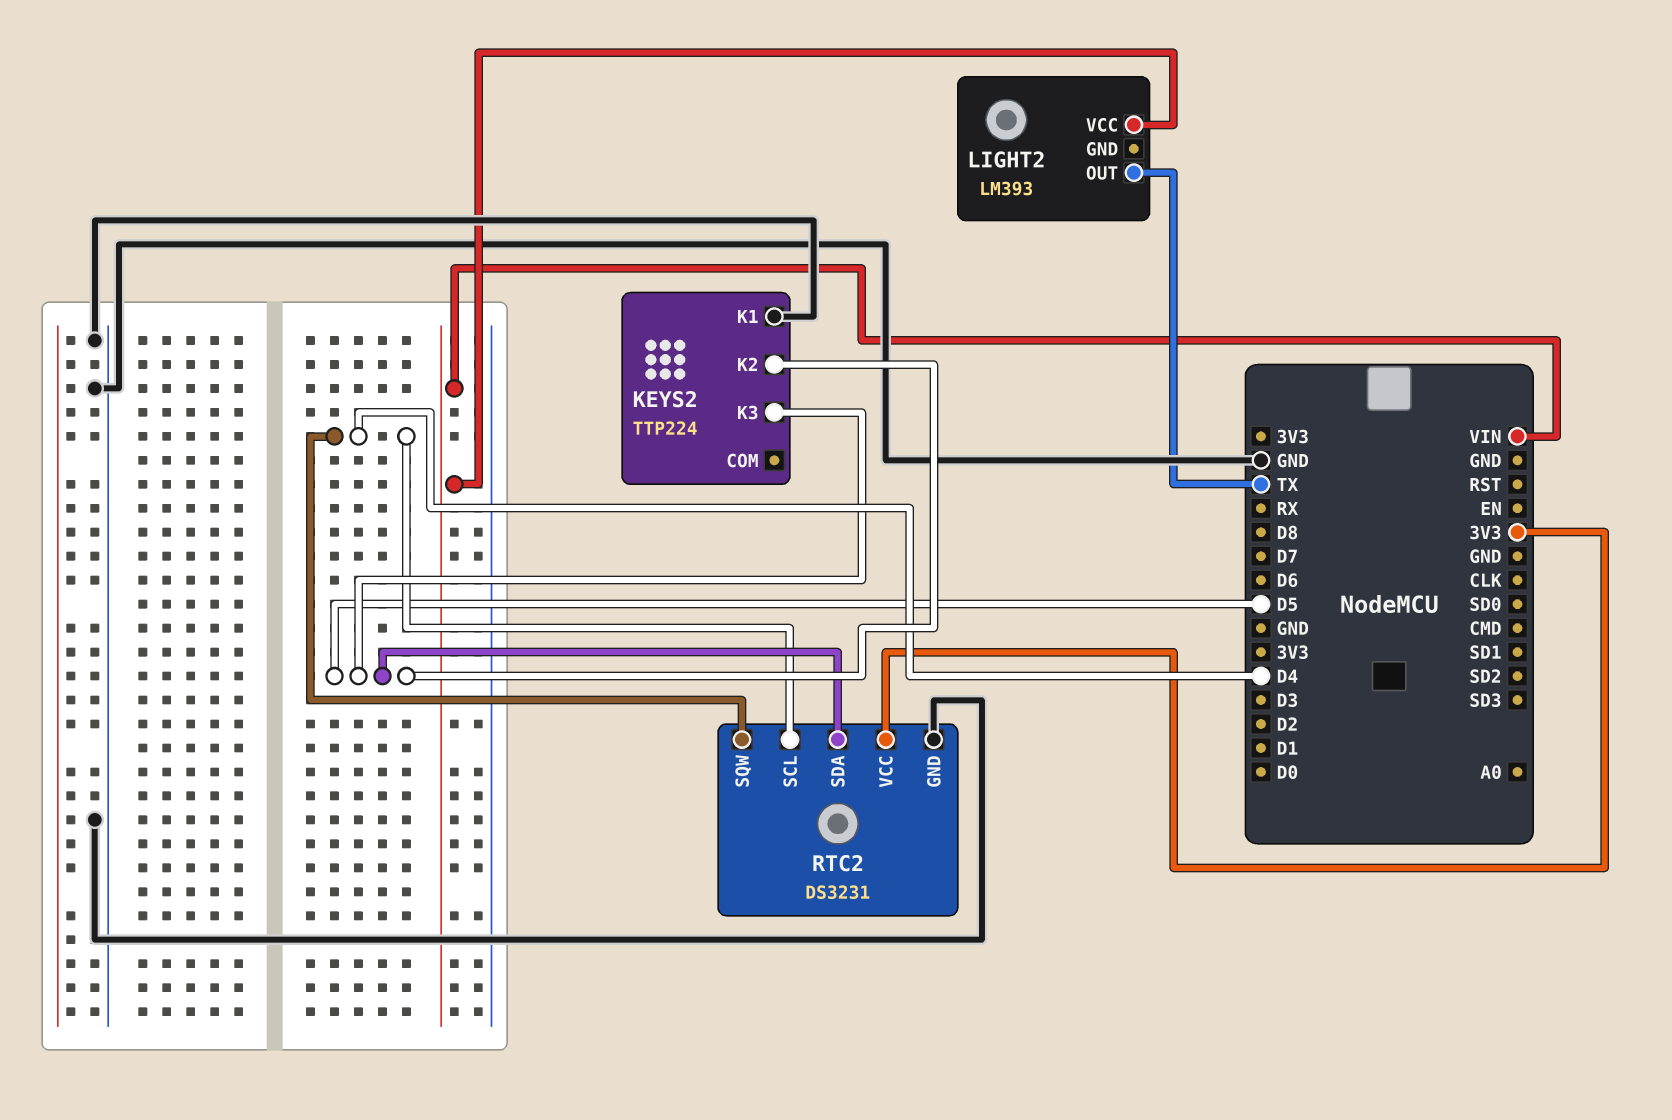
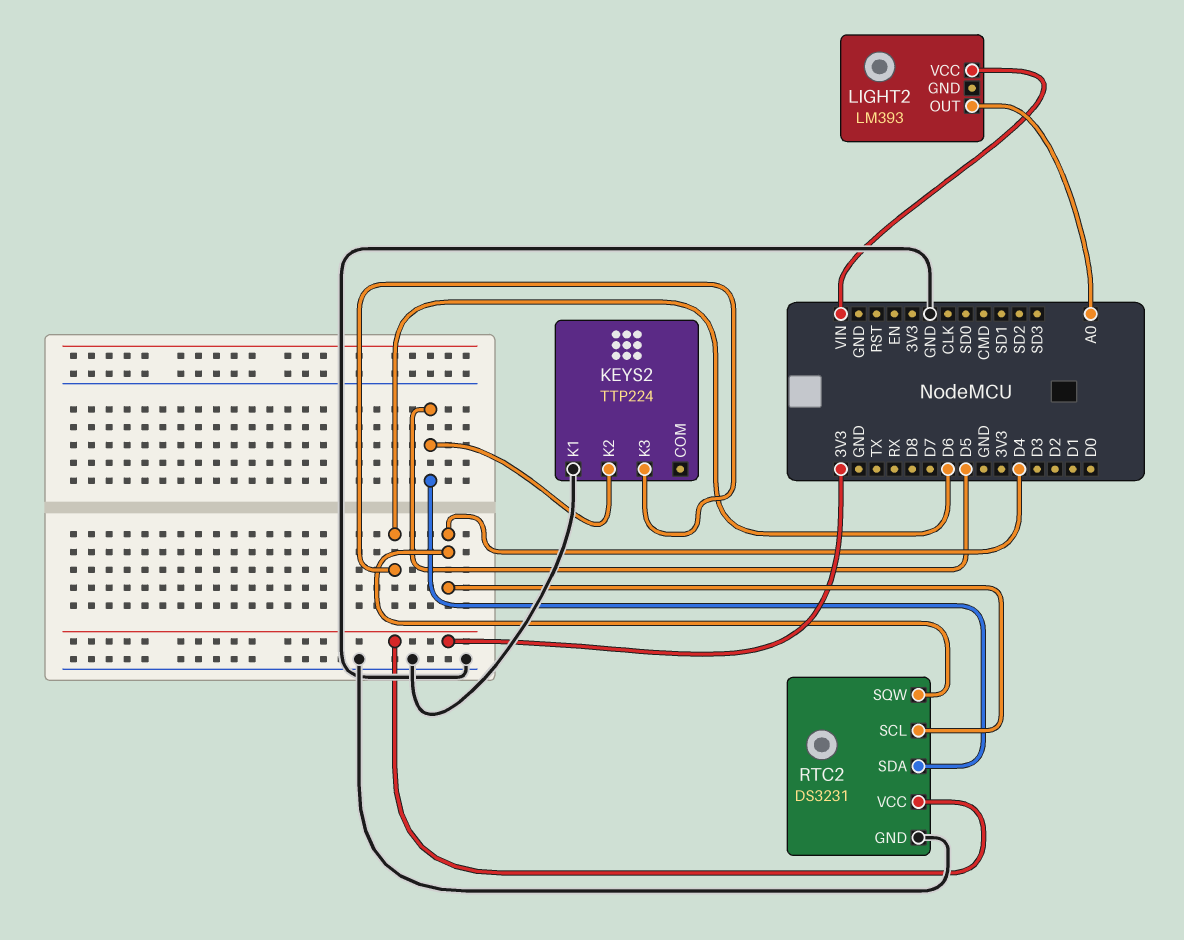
KEYS2 pin K3: D5 -> D6
LIGHT2 pin OUT: TX -> A0

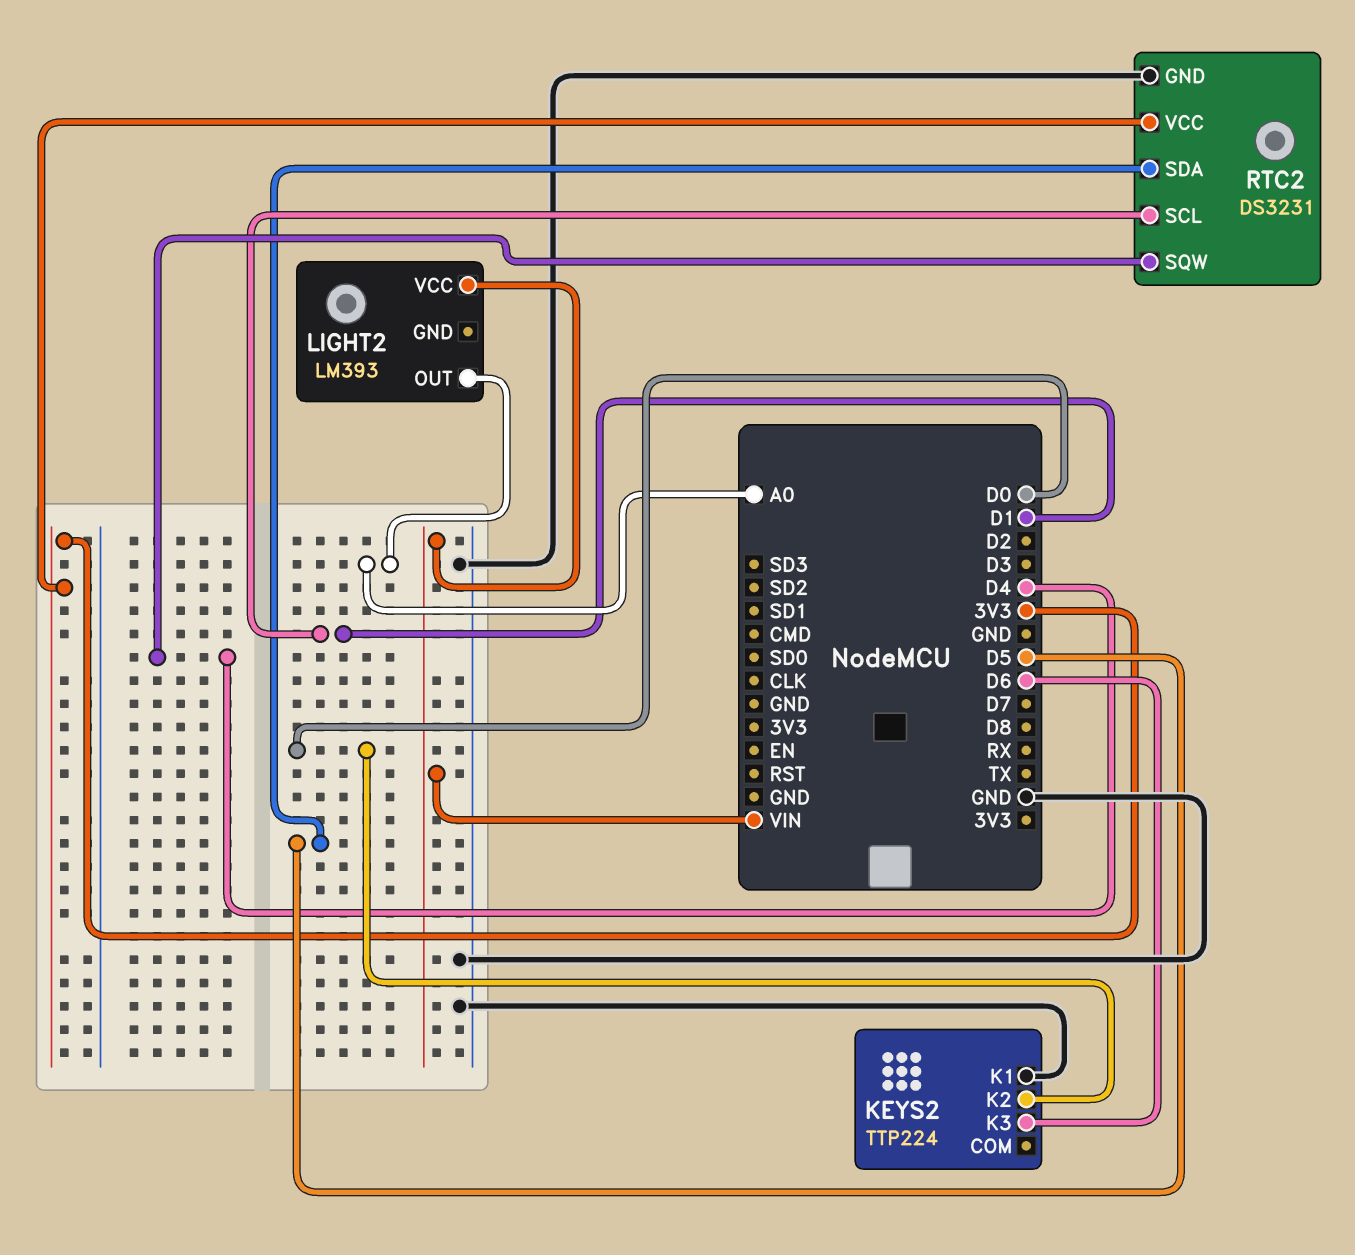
KEYS2 pin K2: D5 -> D0
RTC2 pin SCL: D4 -> D1

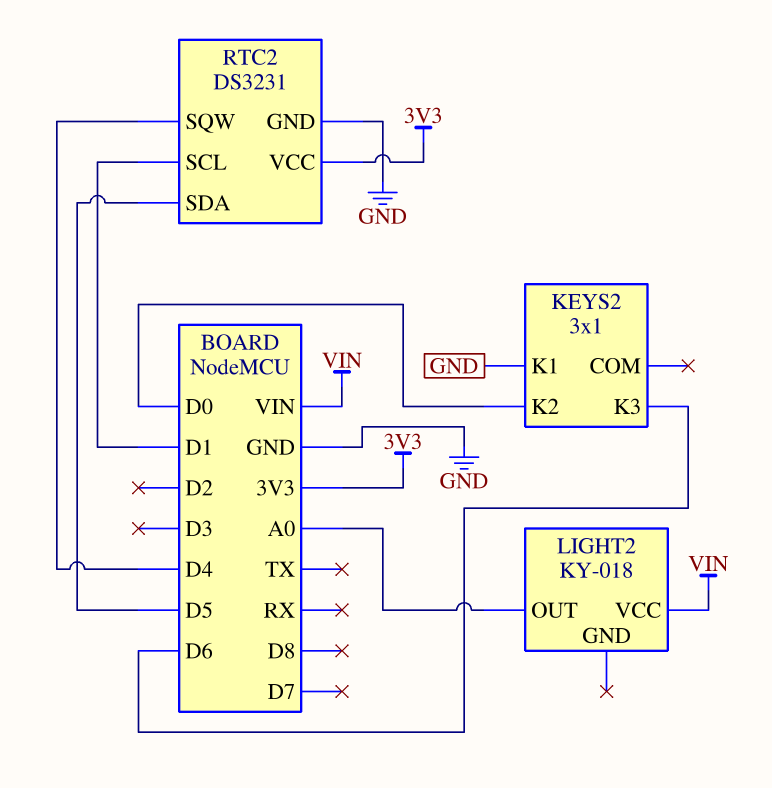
KEYS2: TTP224 -> 3x1
LIGHT2: LM393 -> KY-018

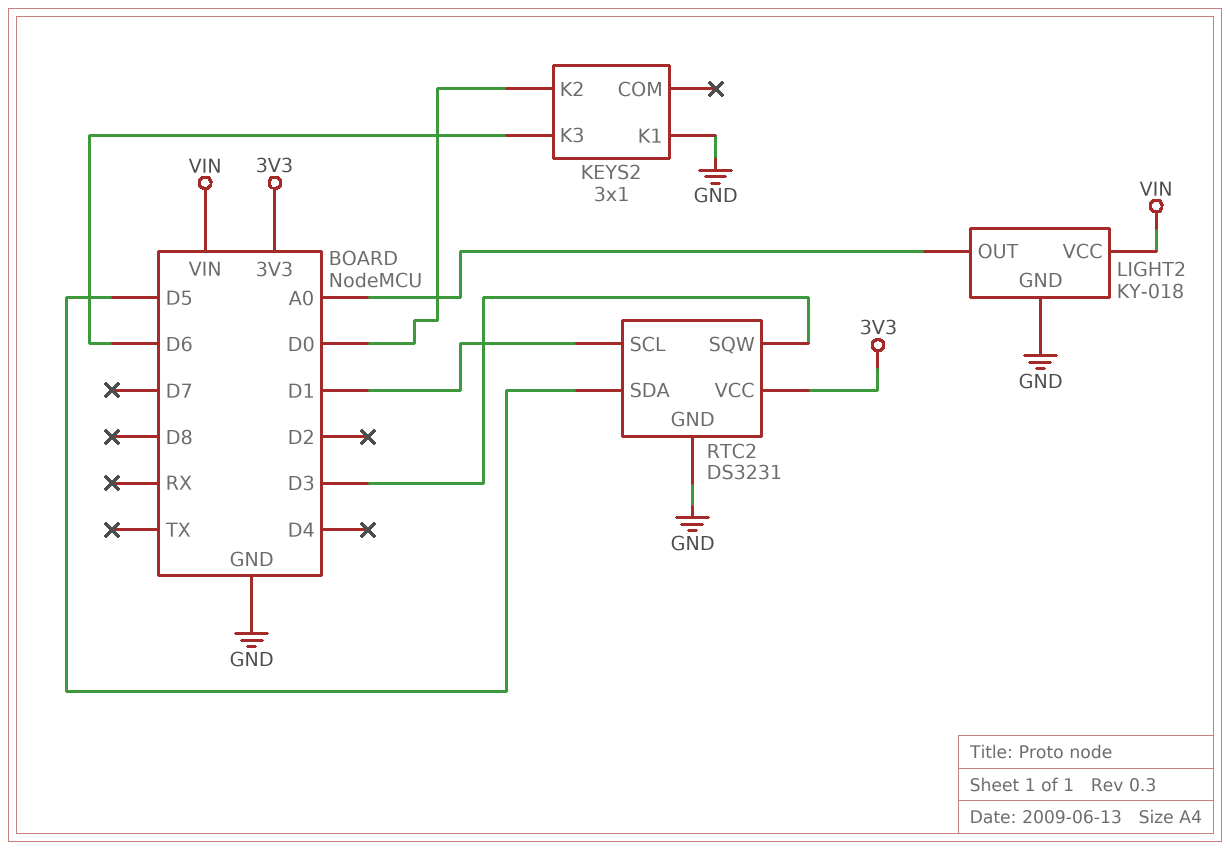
LIGHT2 pin GND: none -> GND
RTC2 pin SQW: D4 -> D3

